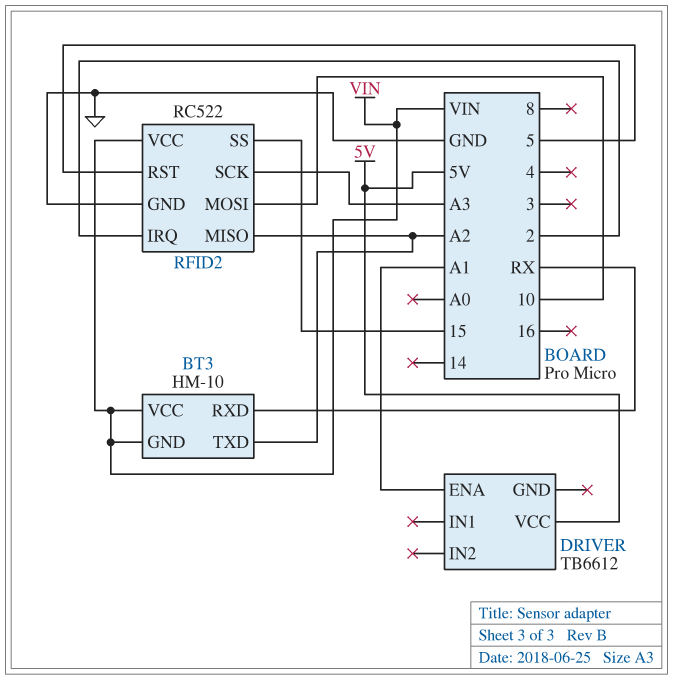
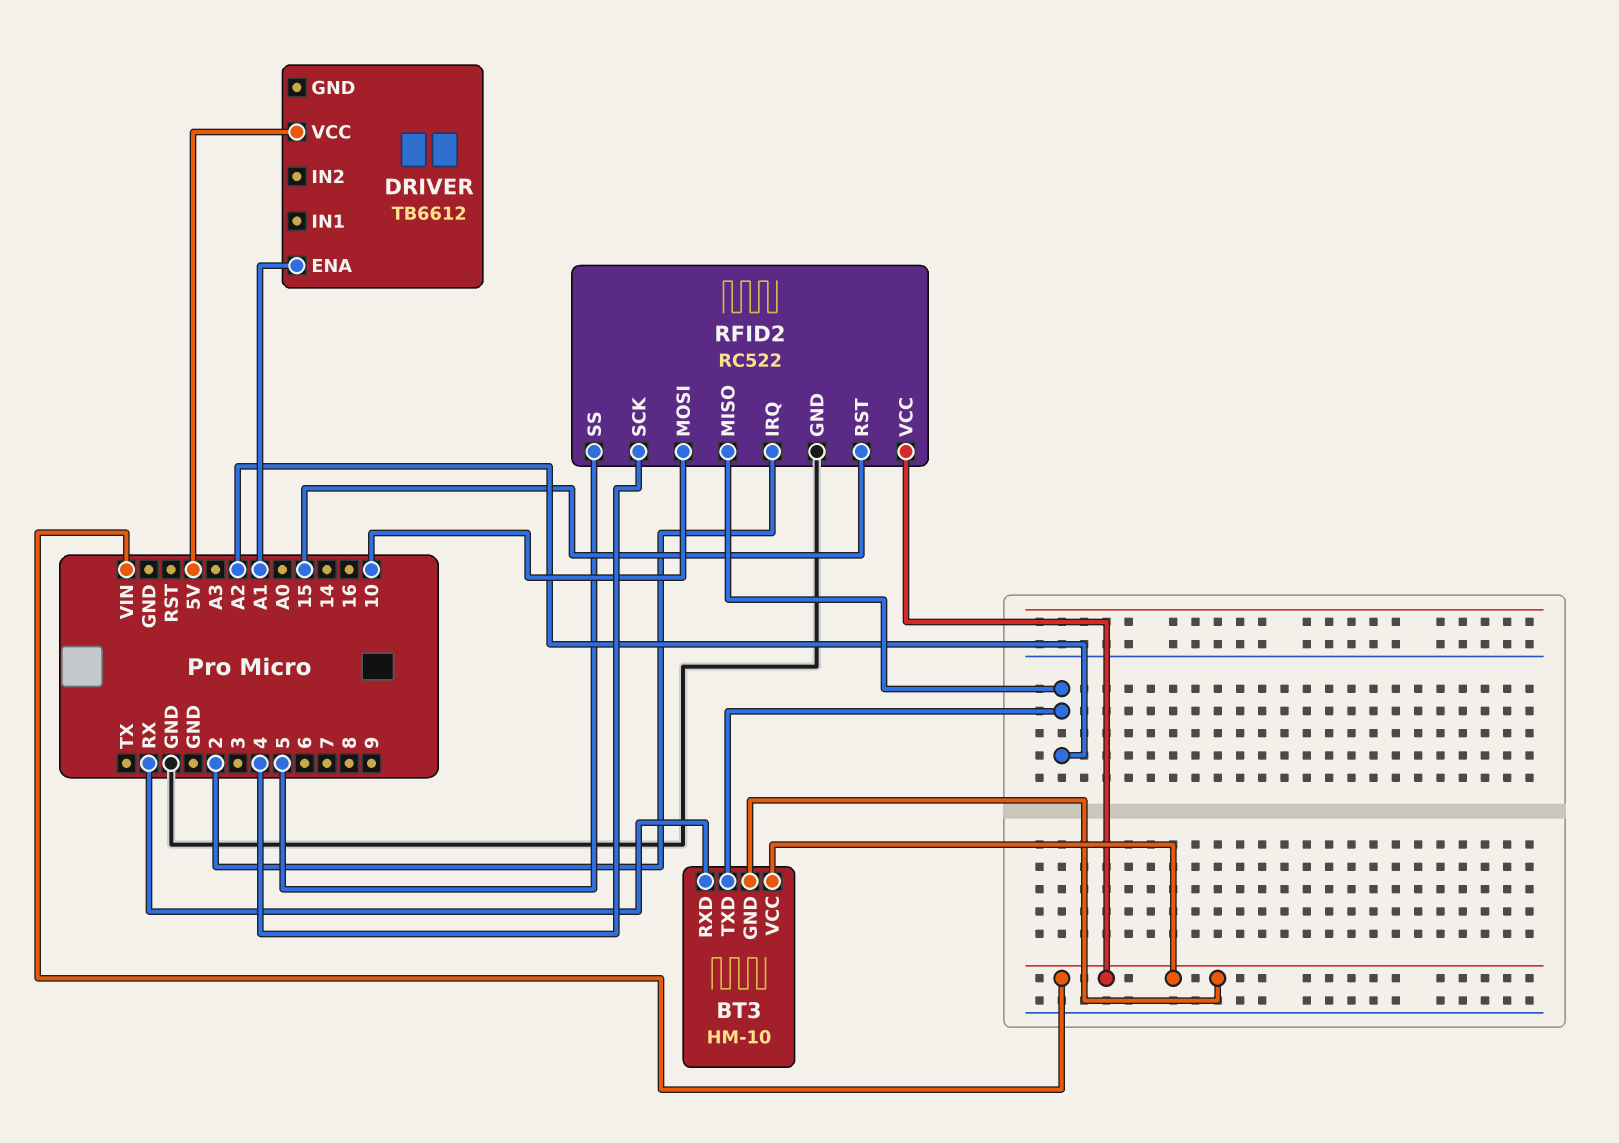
RFID2 pin RST: 5 -> 15
RFID2 pin SCK: A3 -> 4
RFID2 pin SS: 15 -> 5

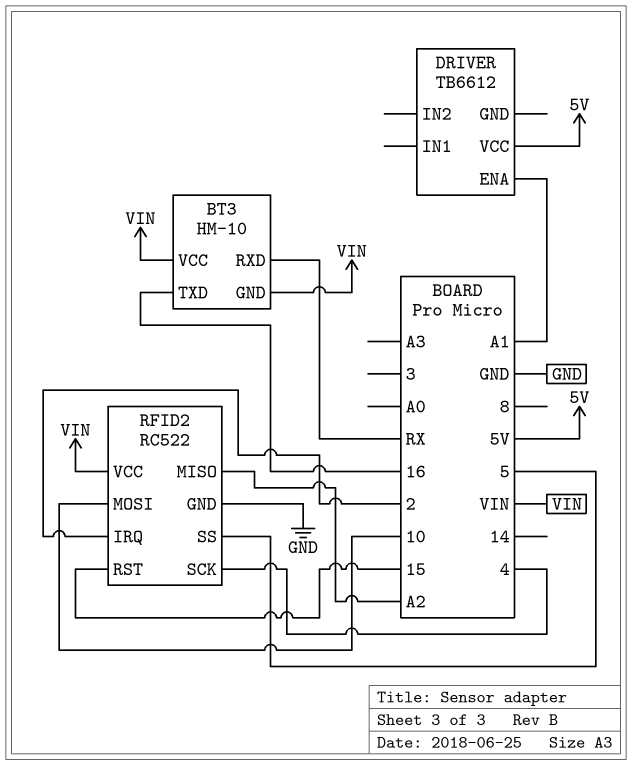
BT3 pin TXD: A2 -> 16

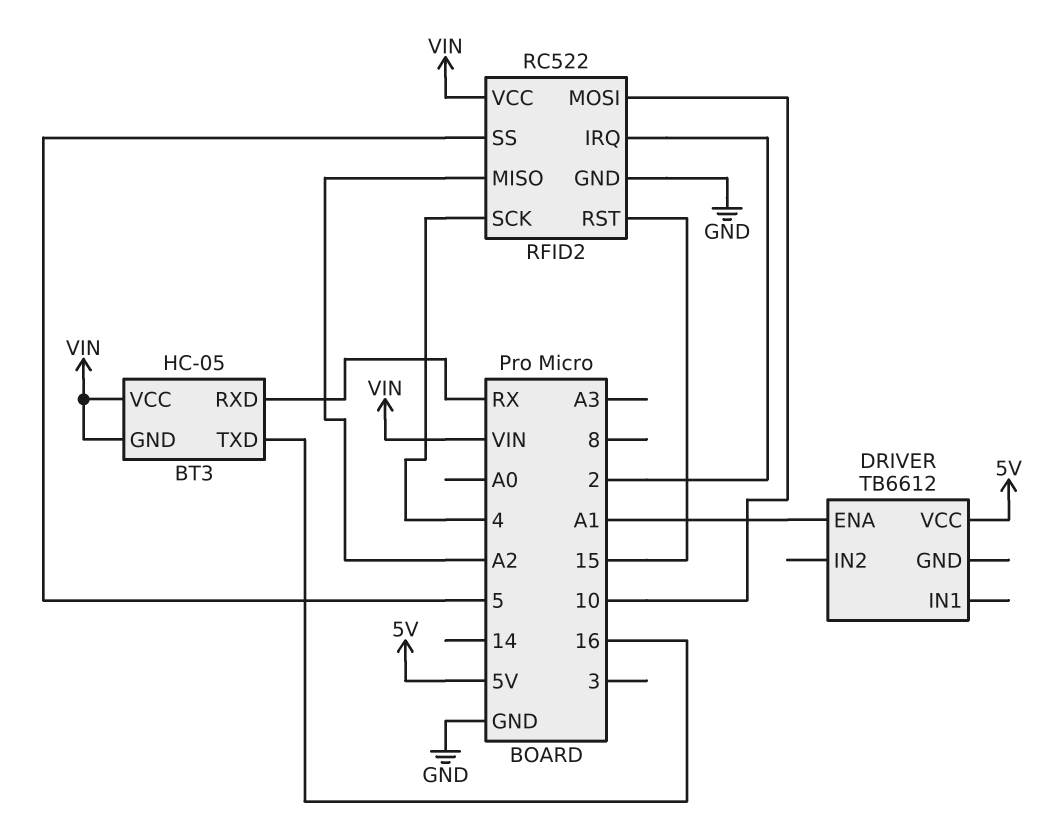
BT3: HM-10 -> HC-05

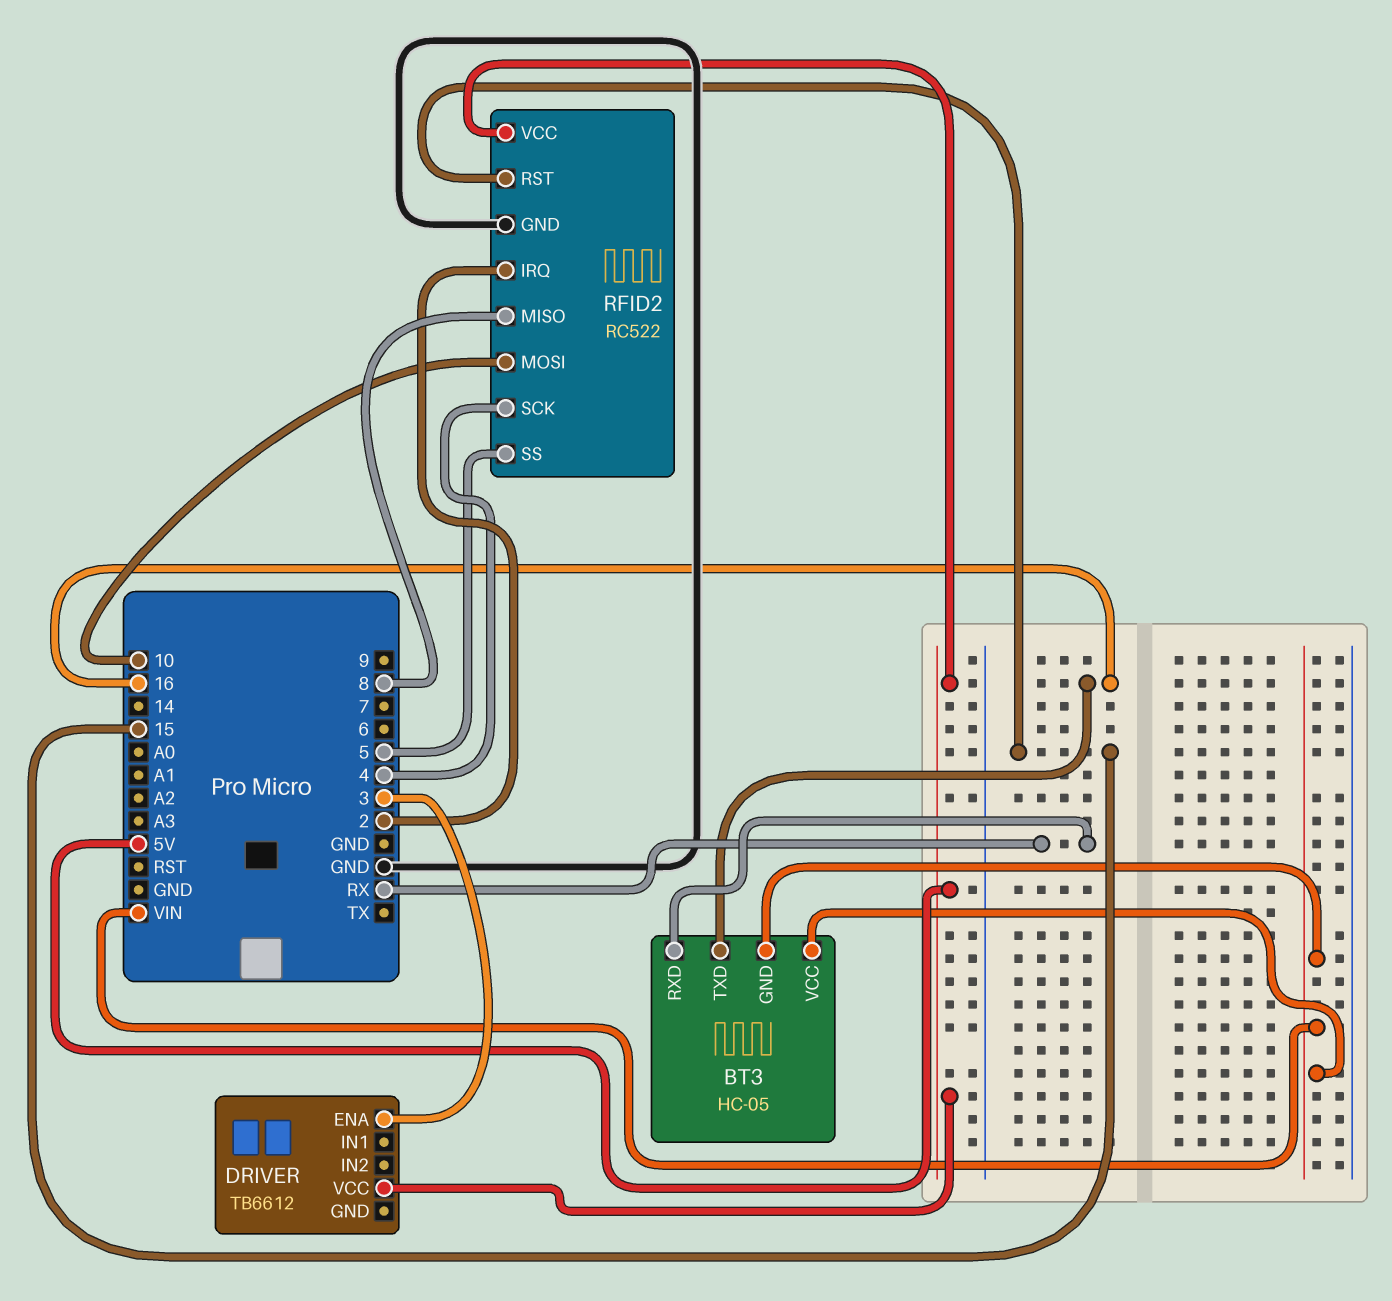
DRIVER pin ENA: A1 -> 3
RFID2 pin MISO: A2 -> 8
RFID2 pin VCC: VIN -> 5V

